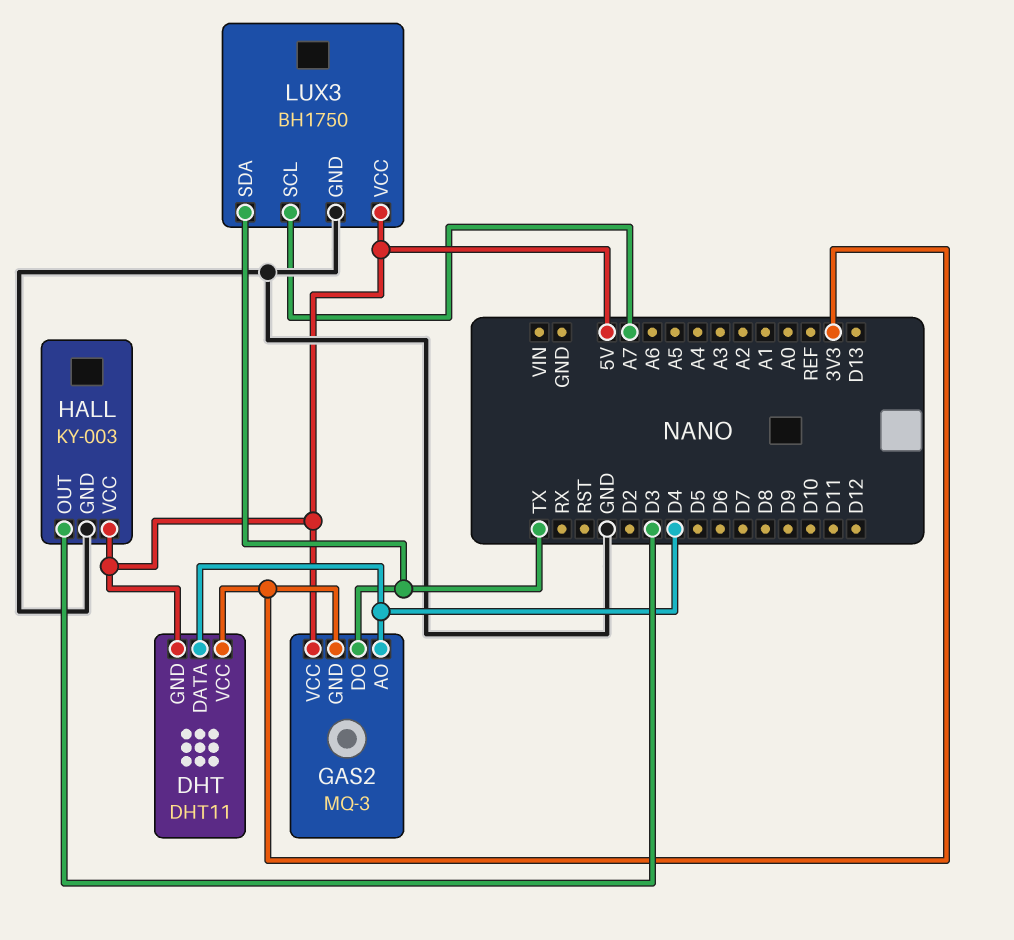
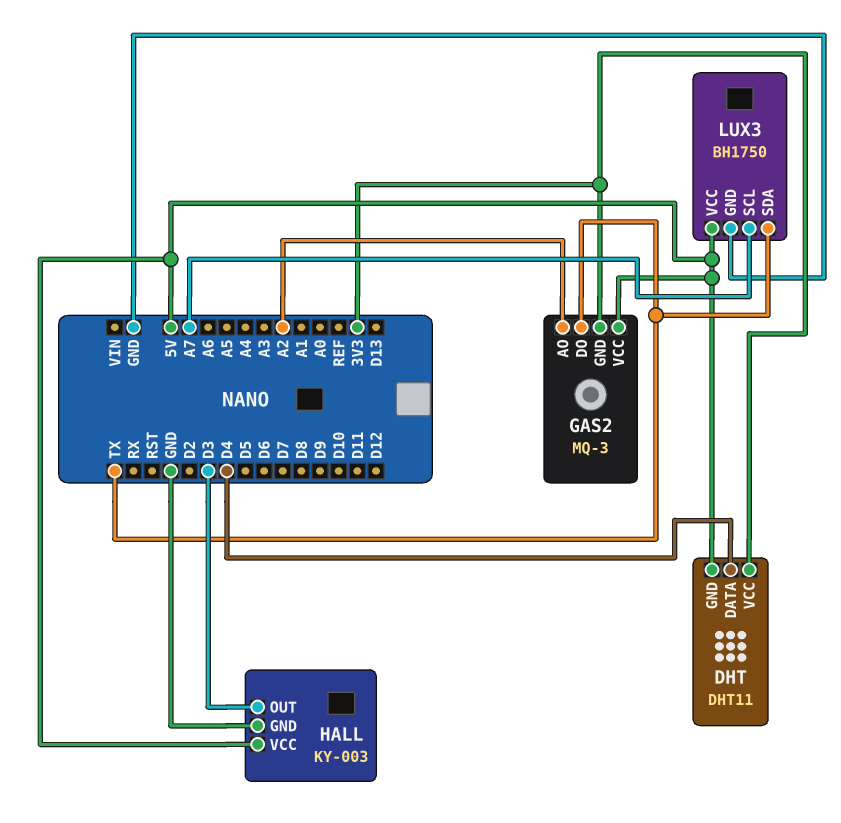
GAS2 pin AO: D4 -> A2

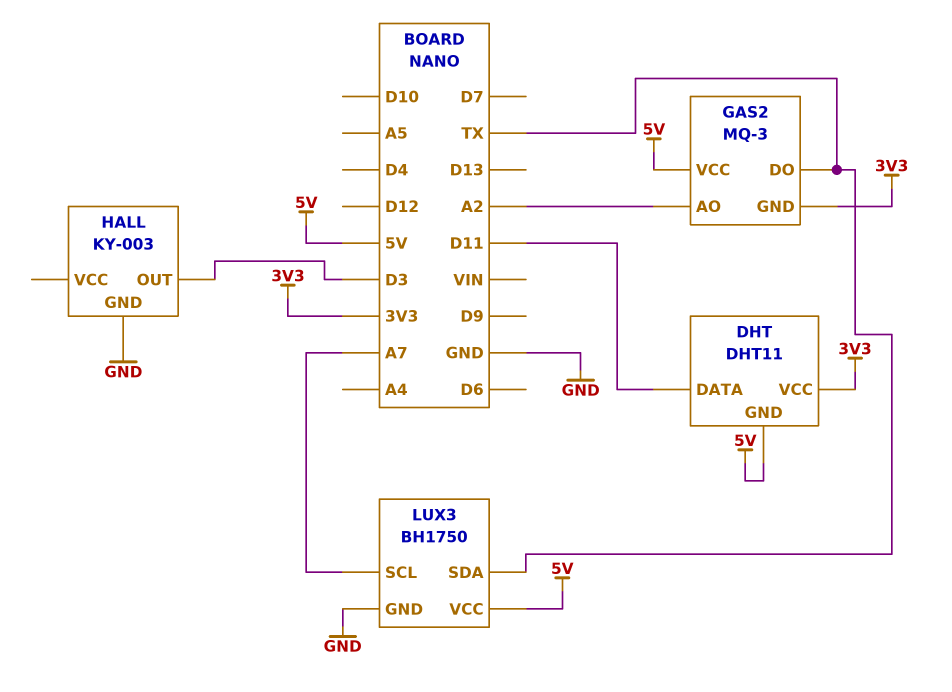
DHT pin DATA: D4 -> D11
HALL pin VCC: 5V -> none

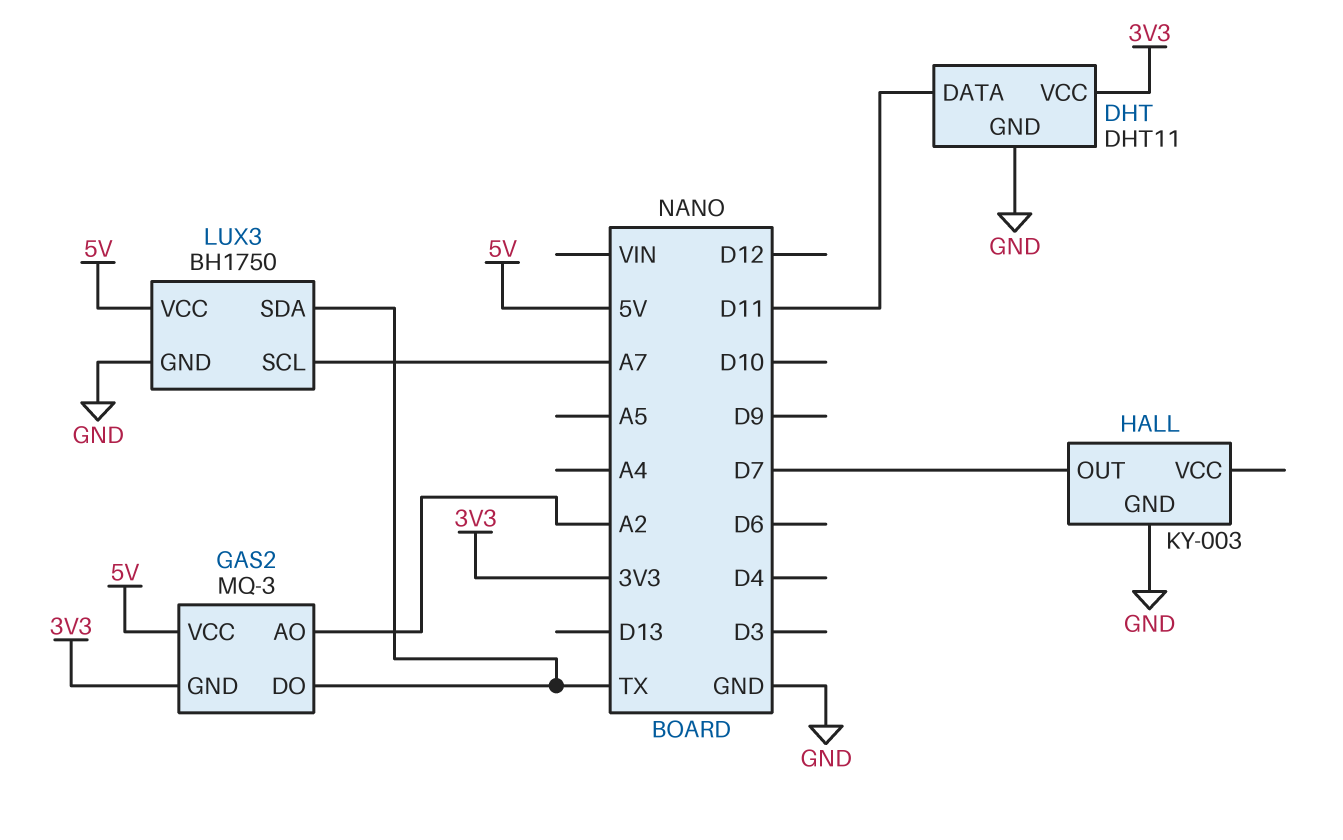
DHT pin GND: 5V -> GND
HALL pin OUT: D3 -> D7

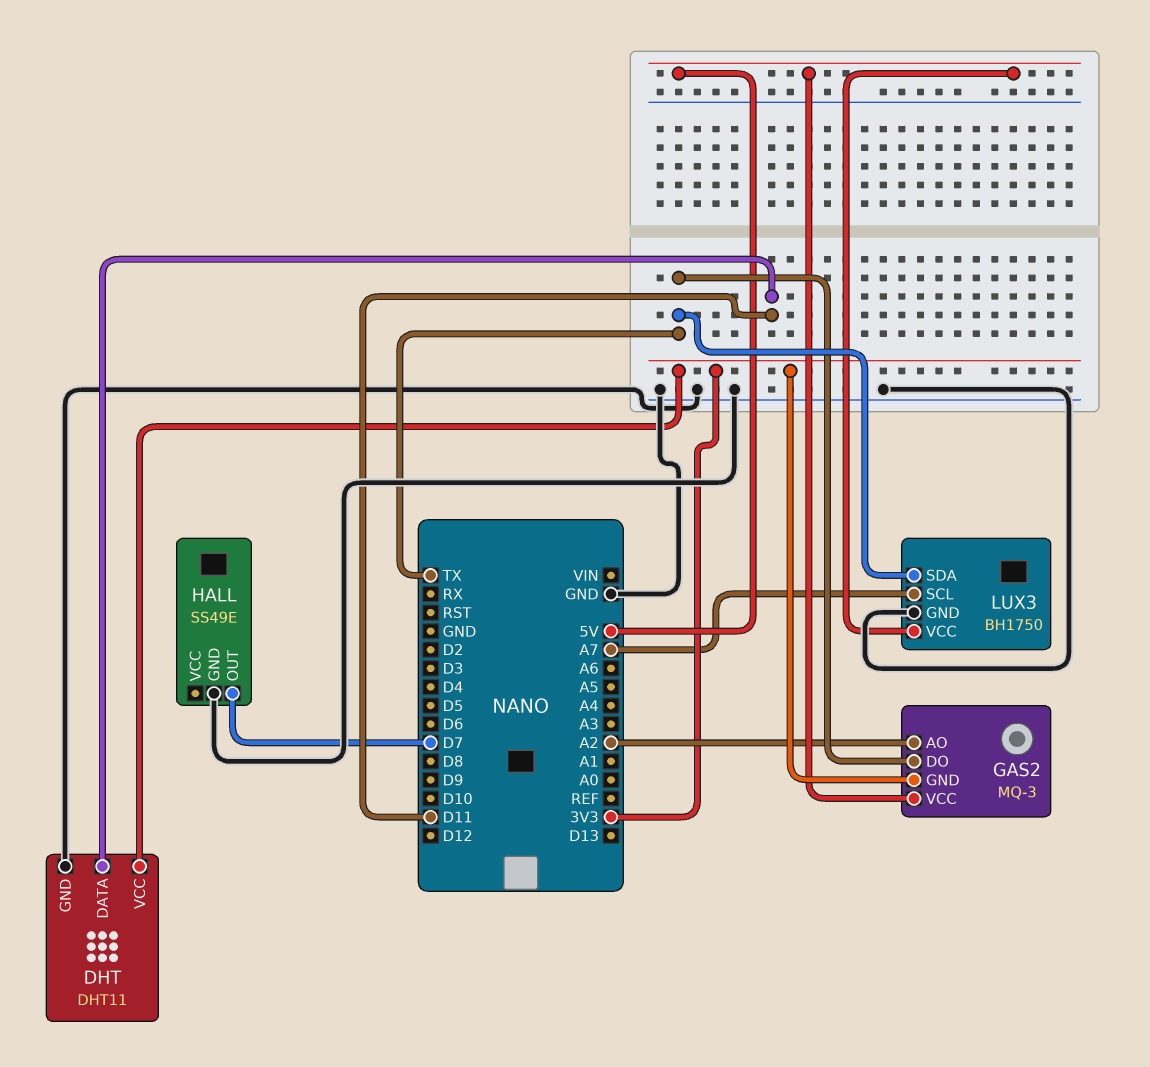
HALL: KY-003 -> SS49E

